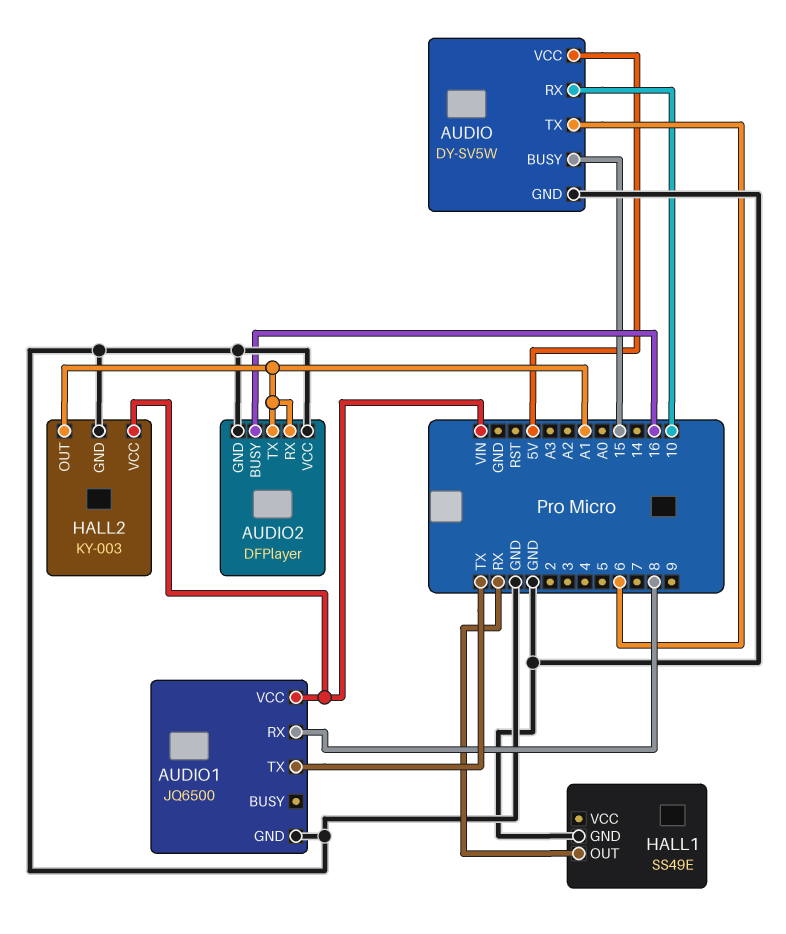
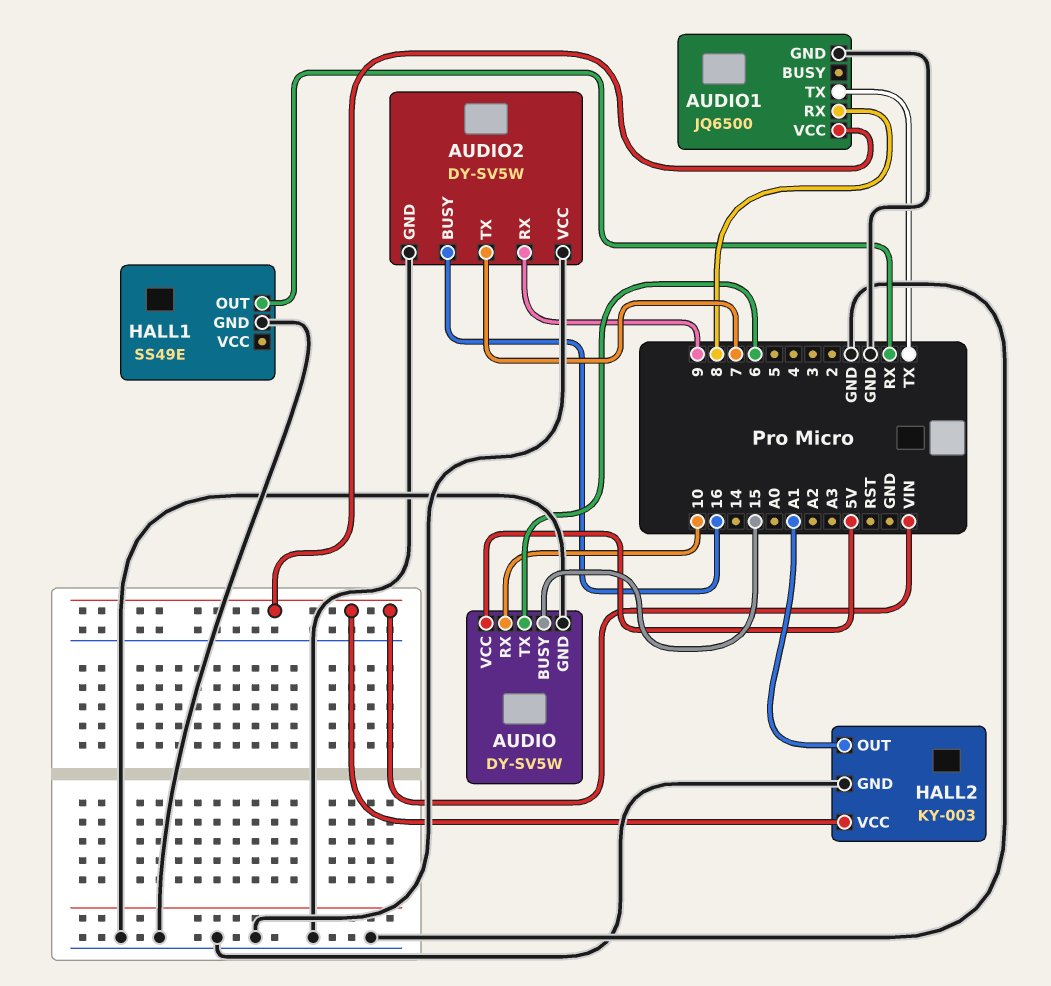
AUDIO2: DFPlayer -> DY-SV5W
AUDIO2 pin RX: A1 -> 9
AUDIO2 pin TX: A1 -> 7

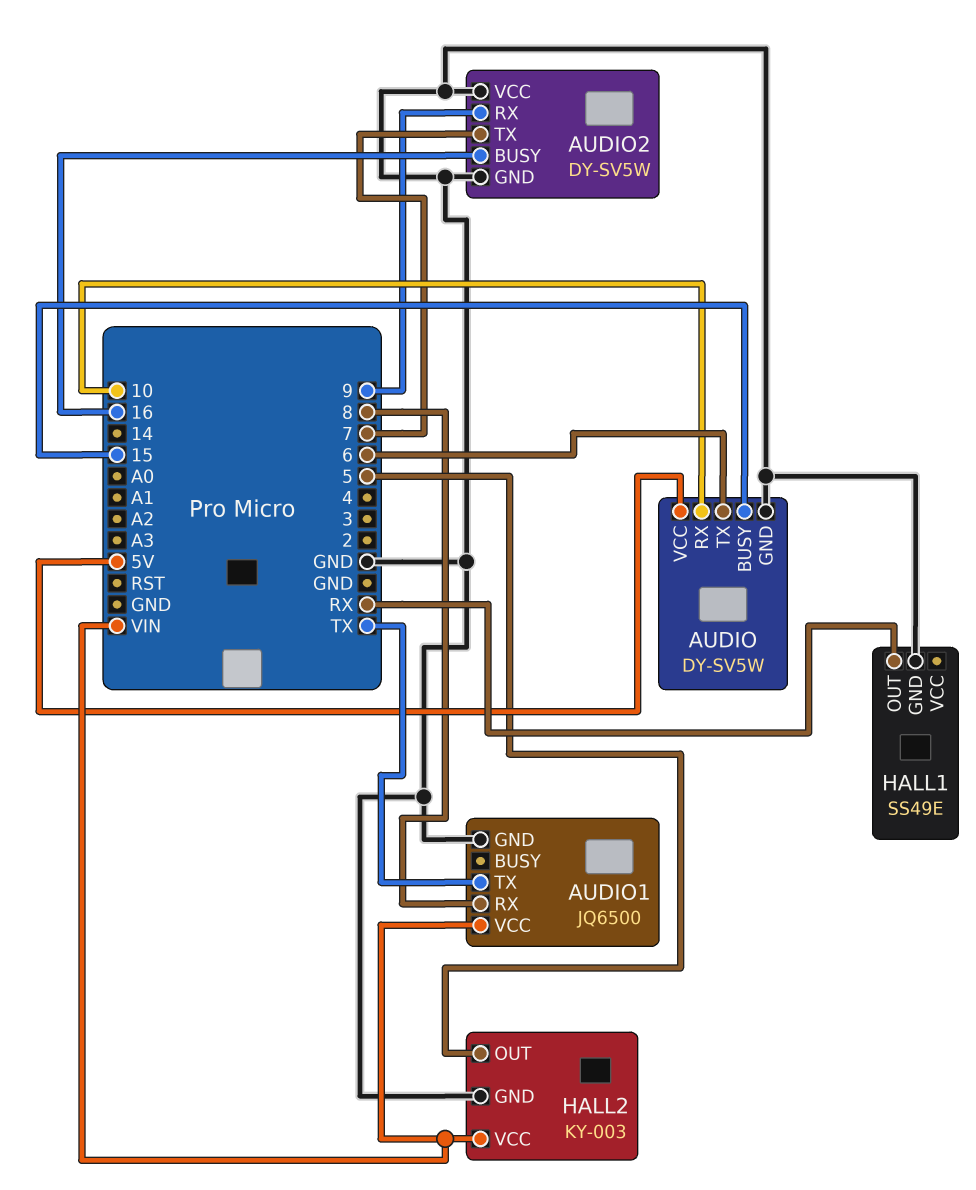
HALL2 pin OUT: A1 -> 5

